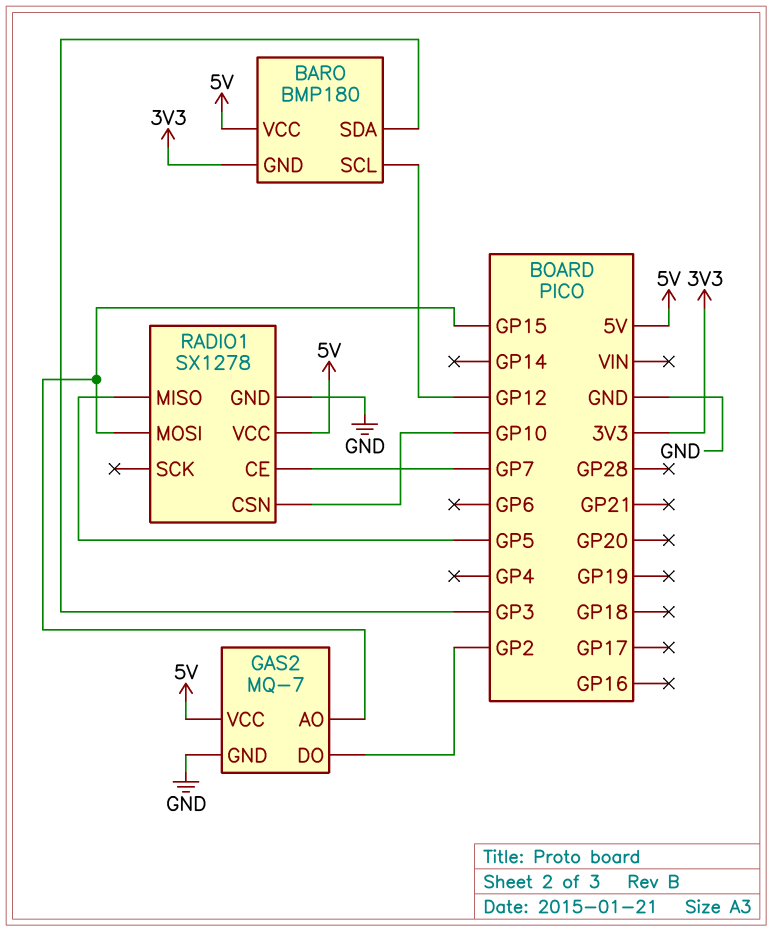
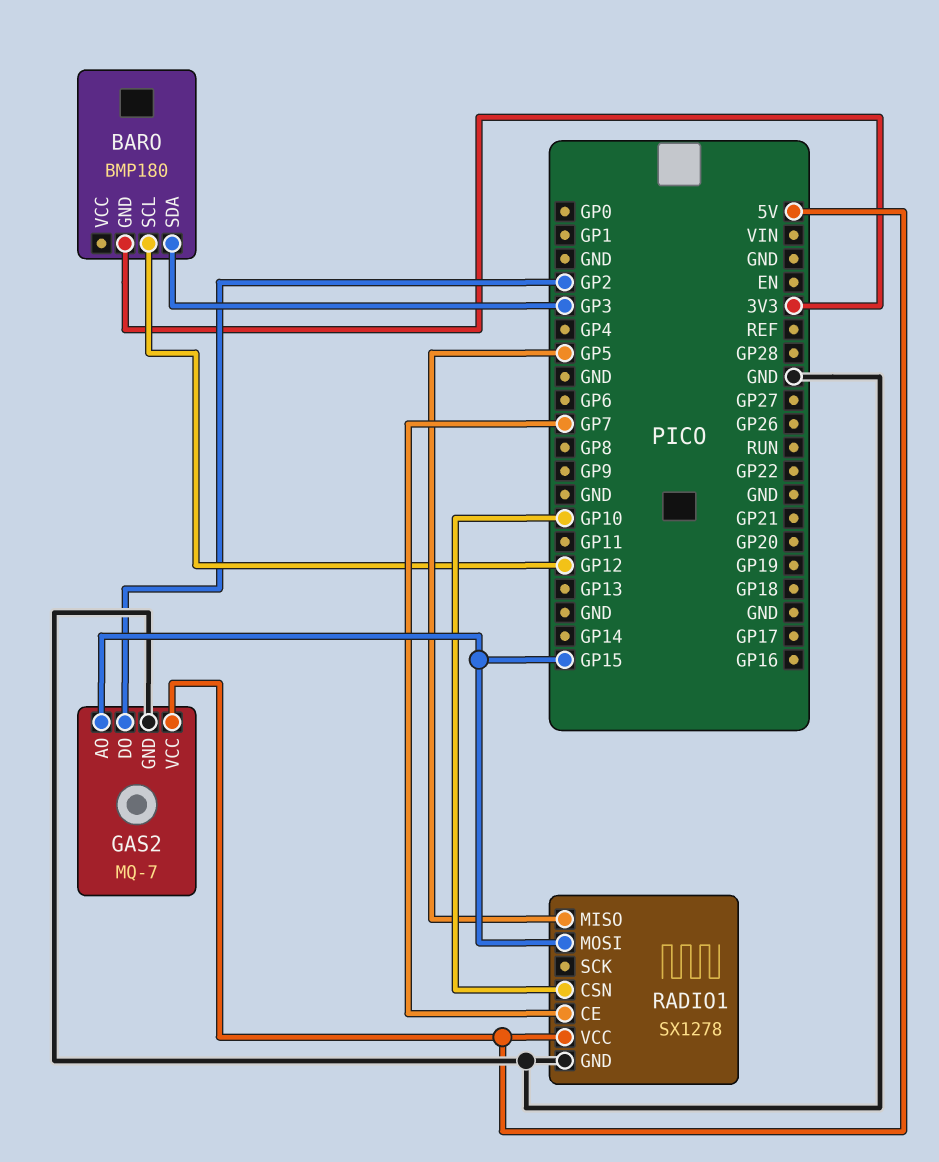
BARO pin VCC: 5V -> none

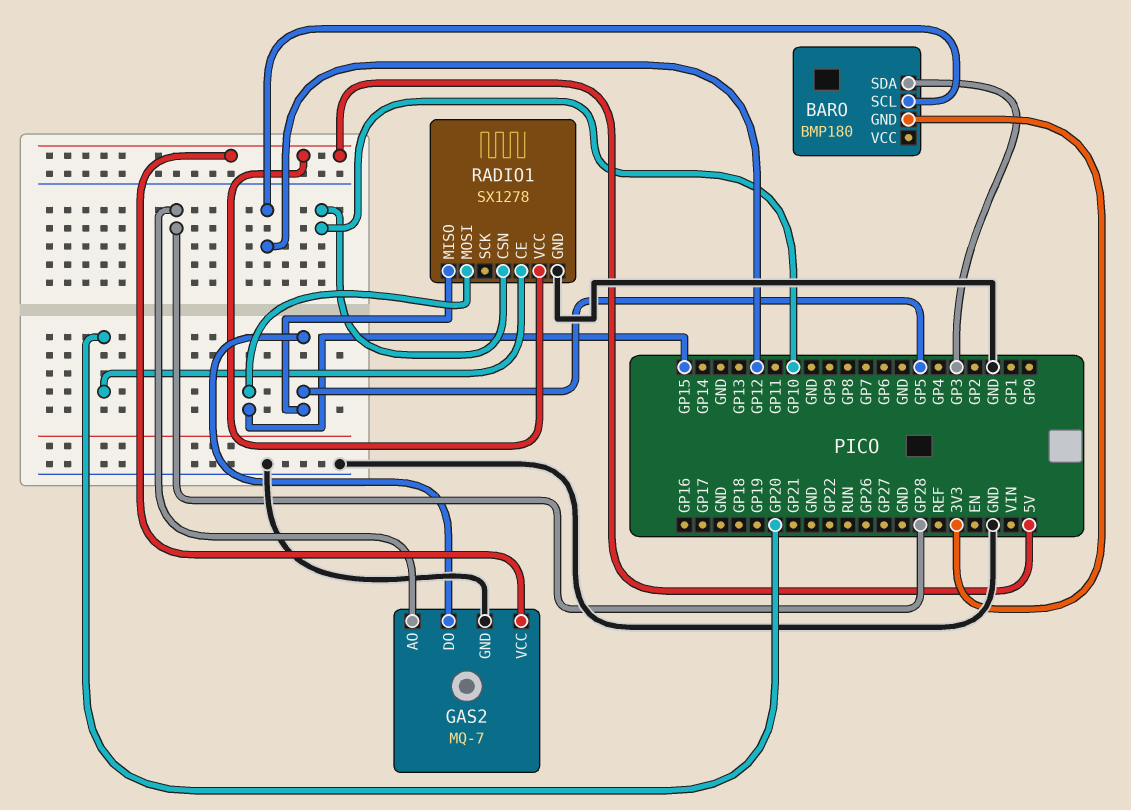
GAS2 pin AO: GP15 -> GP28
GAS2 pin DO: GP2 -> GP5
RADIO1 pin CE: GP7 -> GP20

